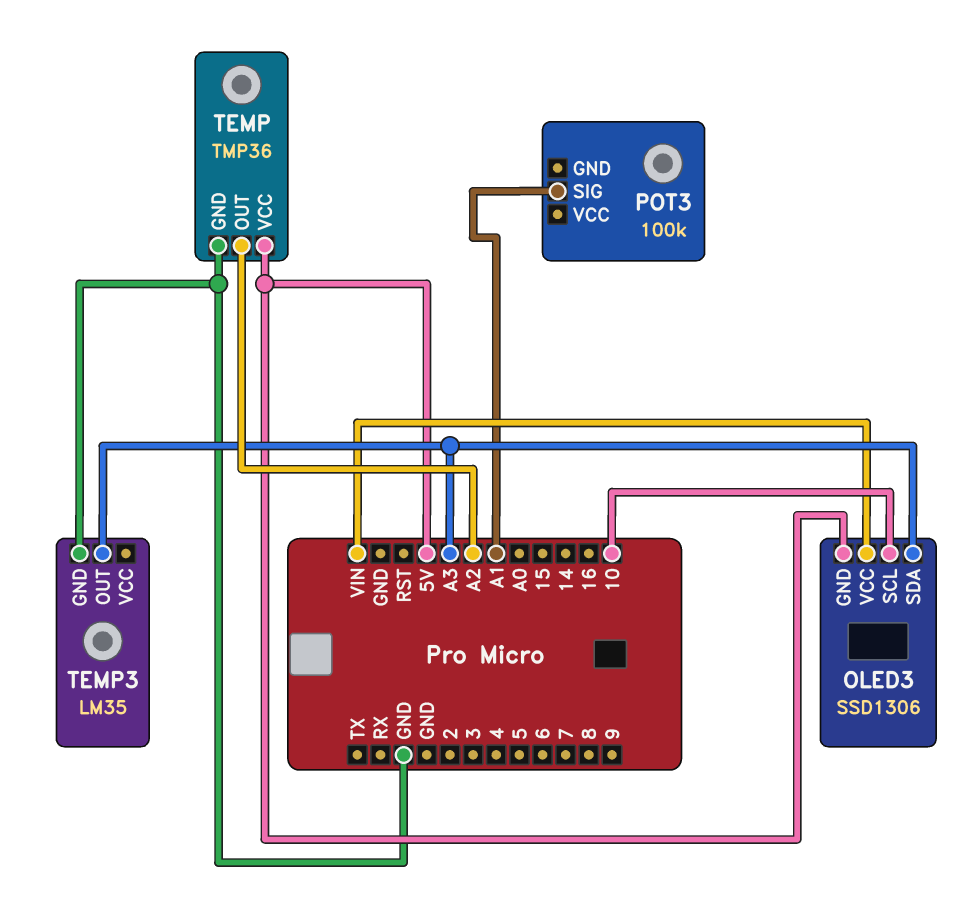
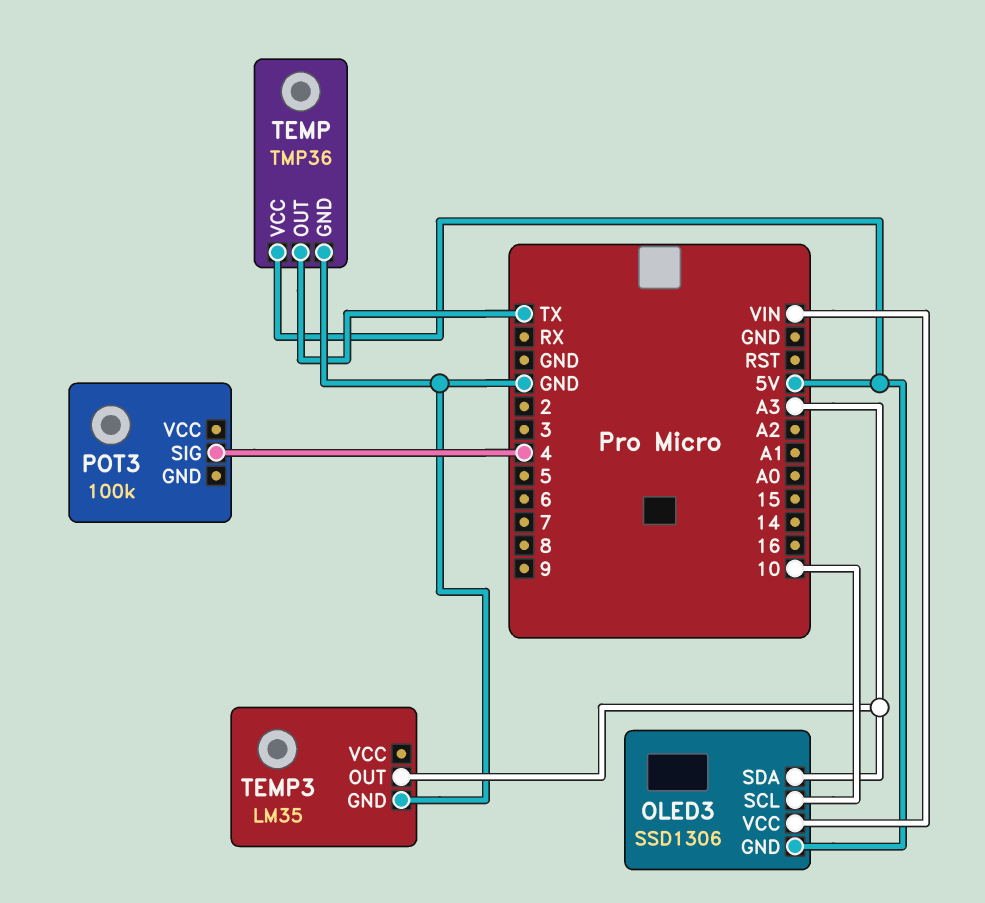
POT3 pin SIG: A1 -> 4
TEMP pin OUT: A2 -> TX

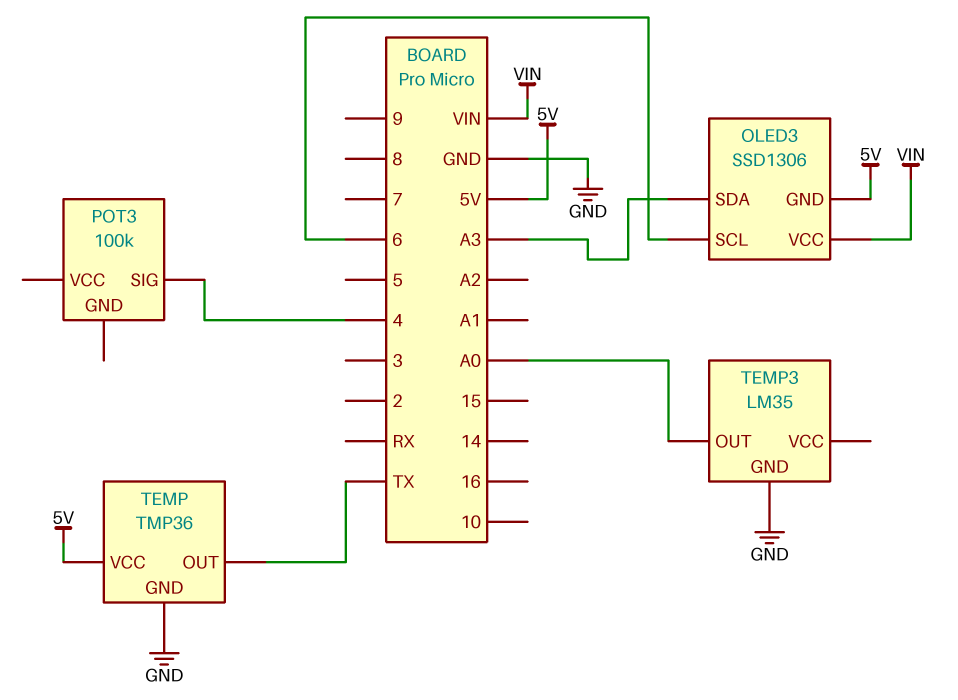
OLED3 pin SCL: 10 -> 6
TEMP3 pin OUT: A3 -> A0

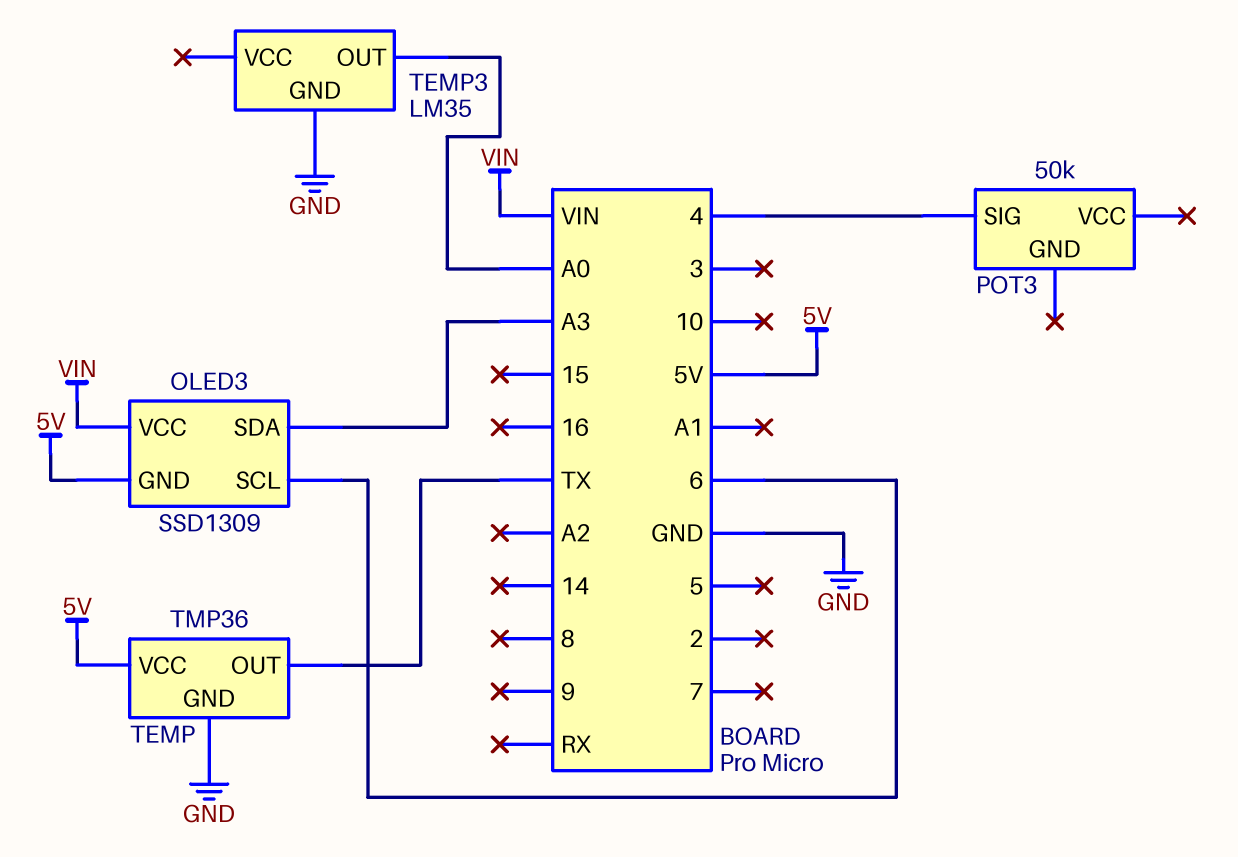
OLED3: SSD1306 -> SSD1309
POT3: 100k -> 50k

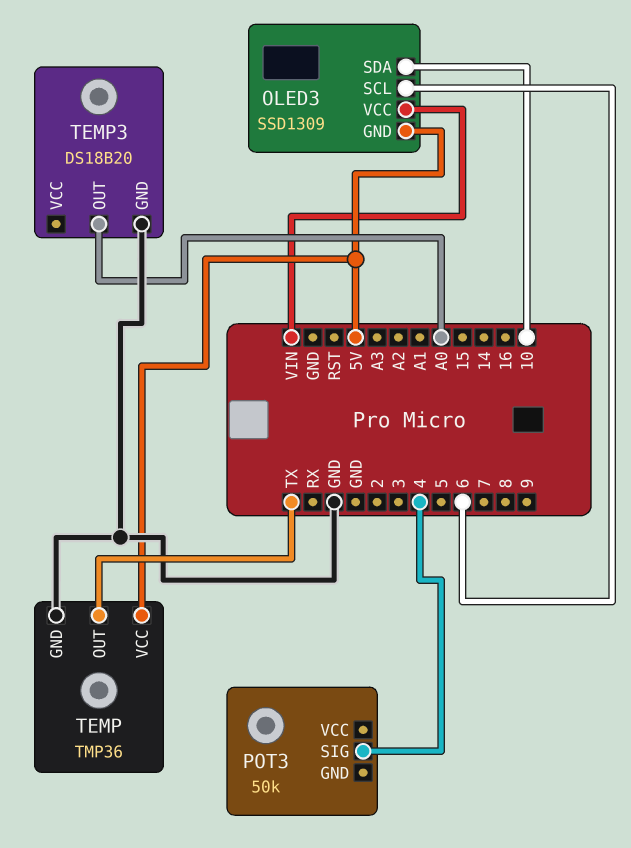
OLED3 pin SDA: A3 -> 10
TEMP3: LM35 -> DS18B20

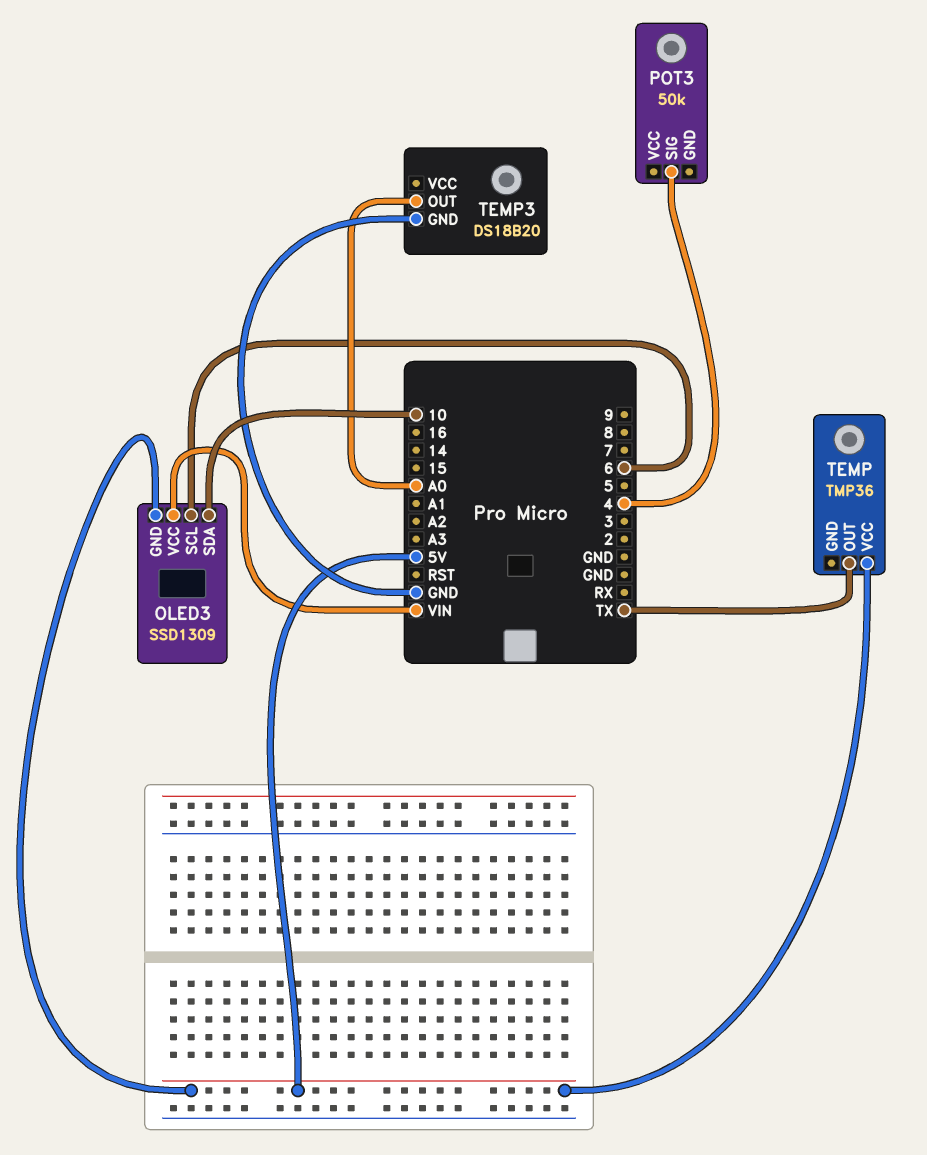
TEMP pin GND: GND -> none

